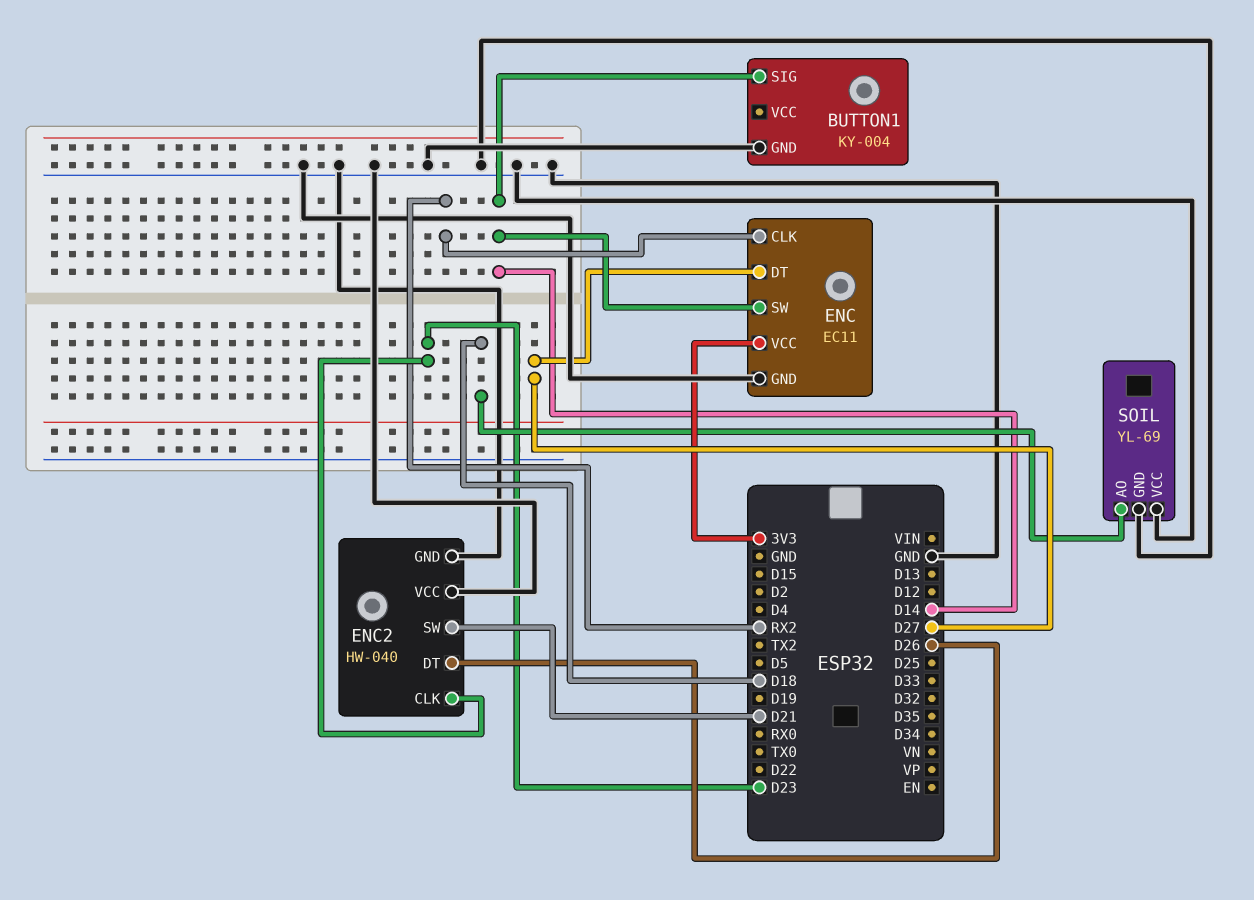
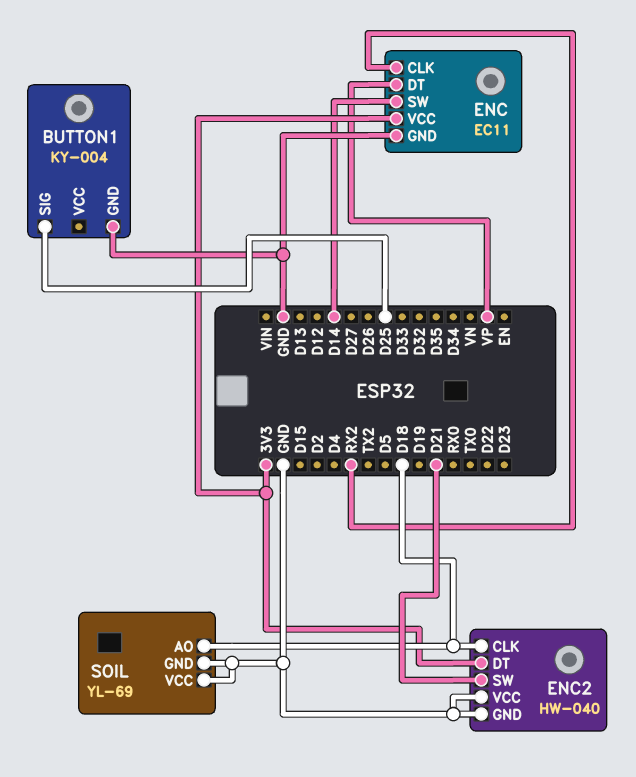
BUTTON1 pin SIG: D14 -> D25
ENC pin DT: D27 -> VP
ENC2 pin CLK: D23 -> D18
ENC2 pin DT: D26 -> 3V3

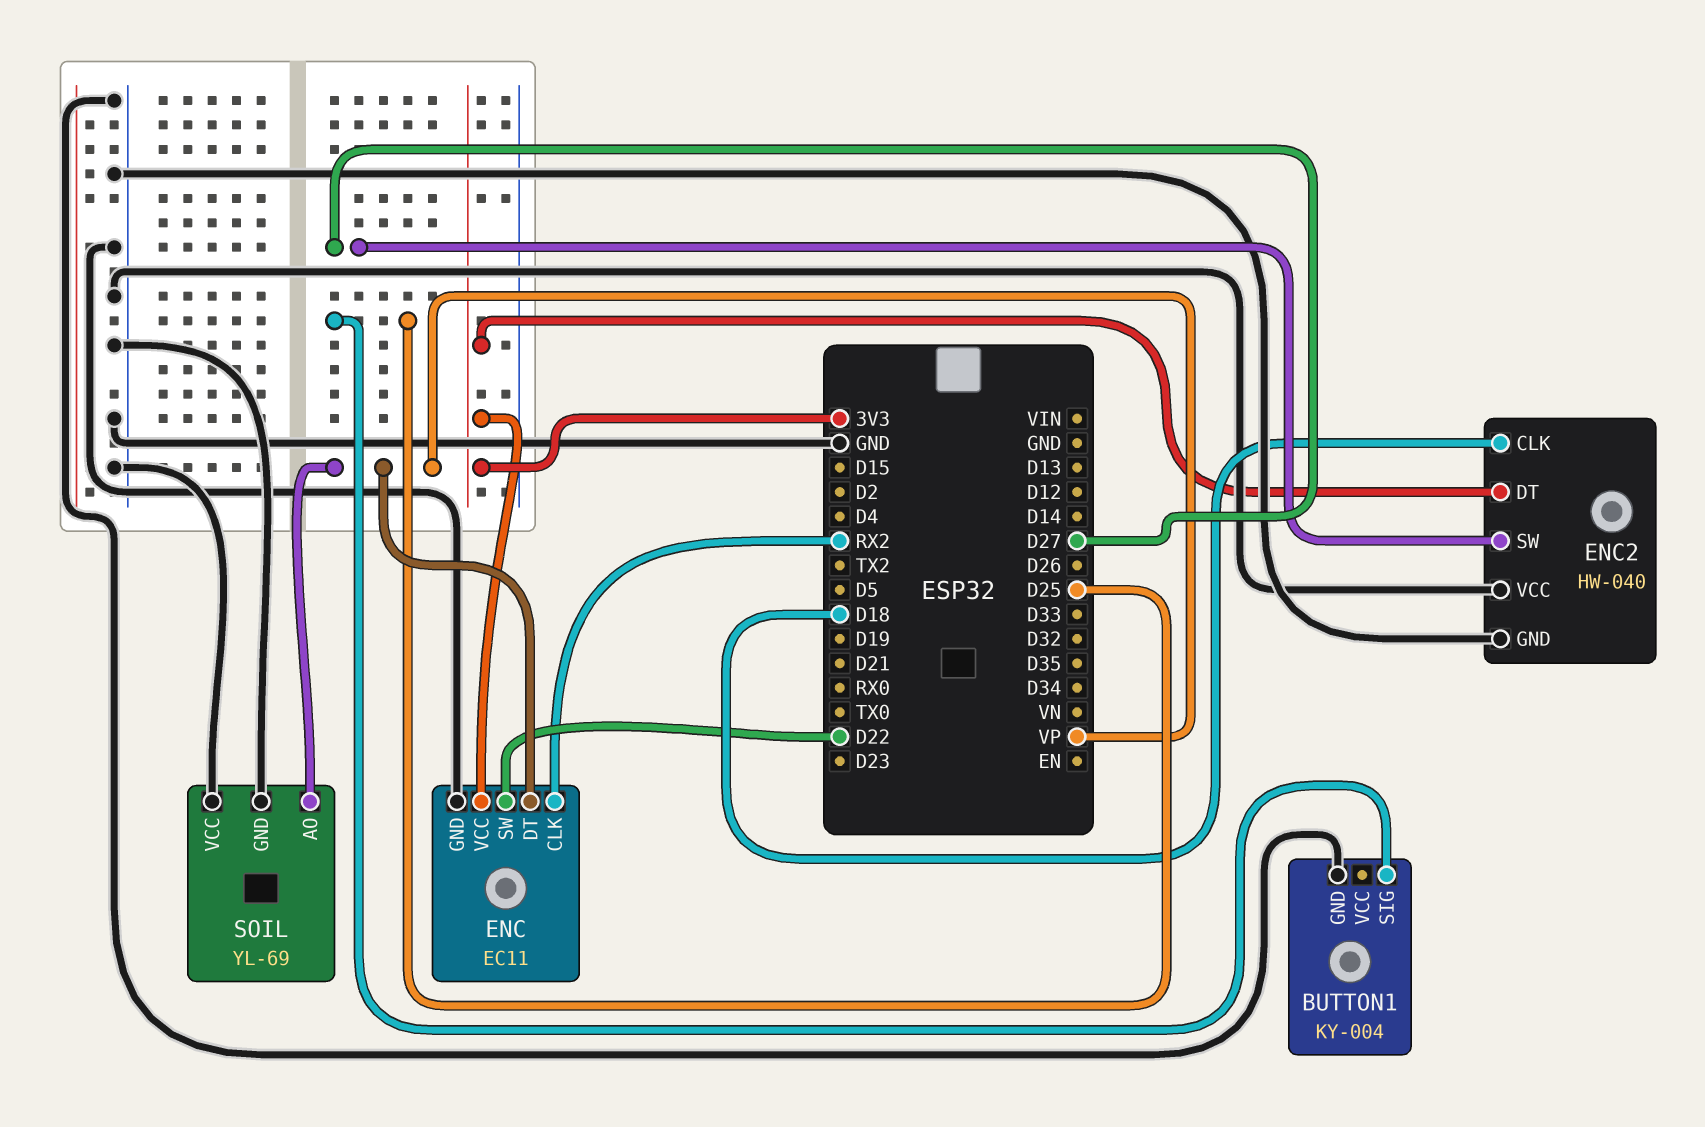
ENC pin SW: D14 -> D22
ENC2 pin SW: D21 -> D27
SOIL pin AO: D18 -> VP

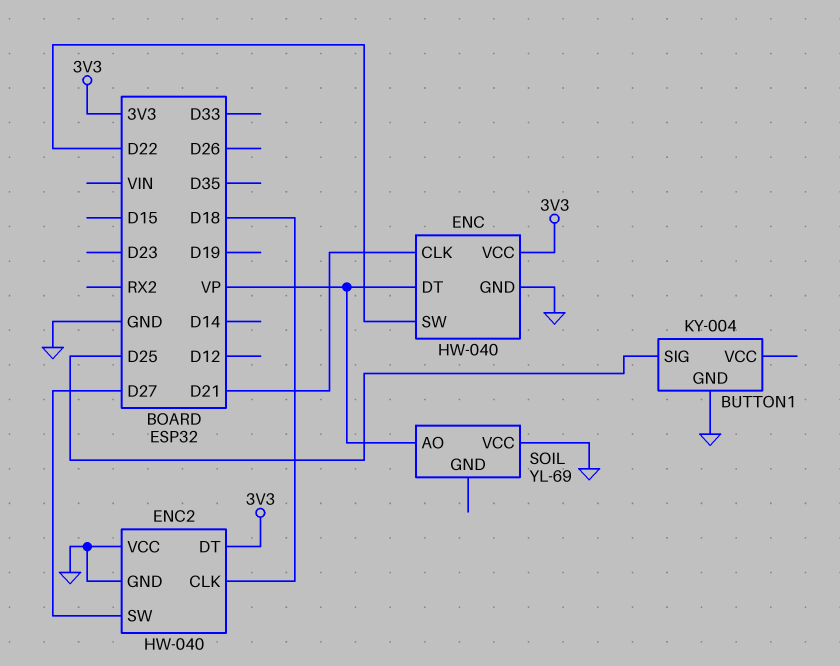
ENC: EC11 -> HW-040
ENC pin CLK: RX2 -> D21
SOIL pin GND: GND -> none

